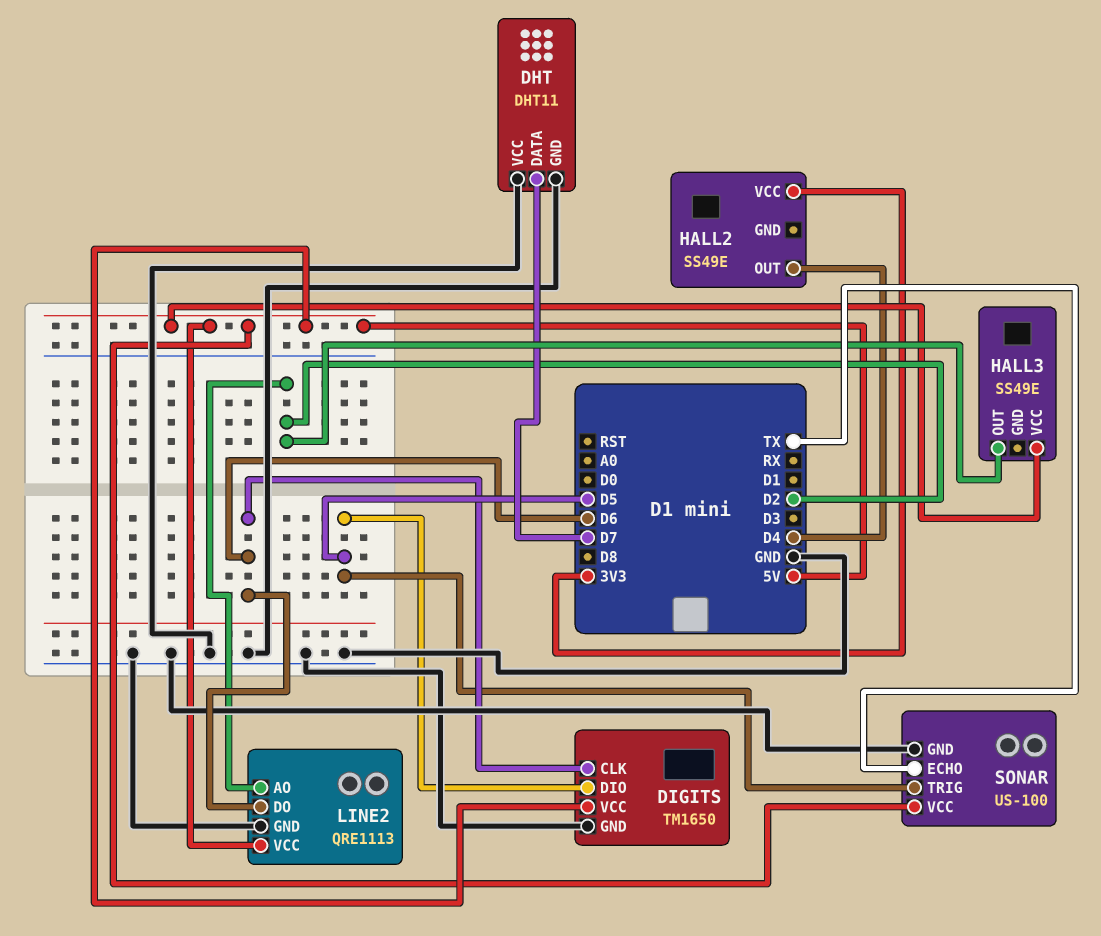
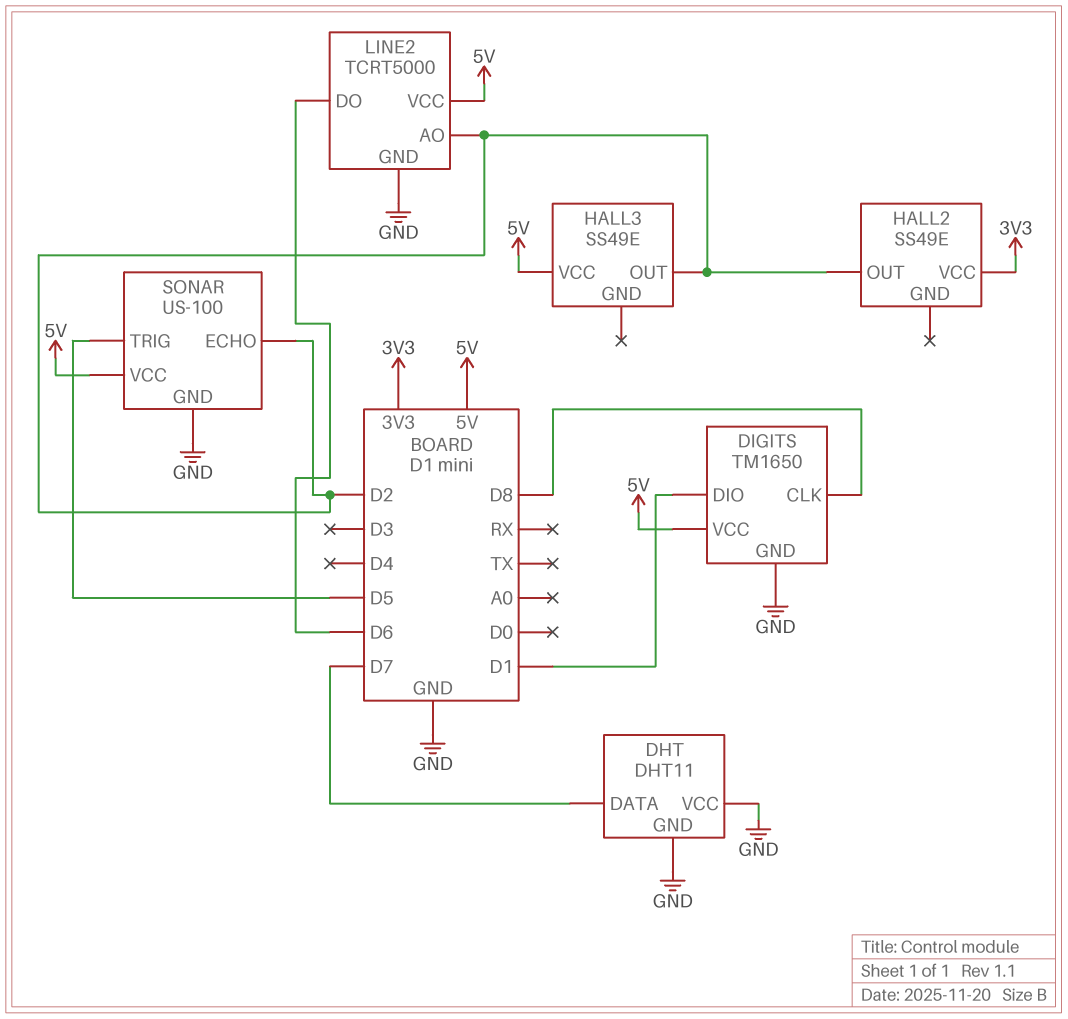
DIGITS pin CLK: D6 -> D8
DIGITS pin DIO: D5 -> D1
HALL2 pin OUT: D4 -> D2
LINE2: QRE1113 -> TCRT5000
SONAR pin ECHO: TX -> D2

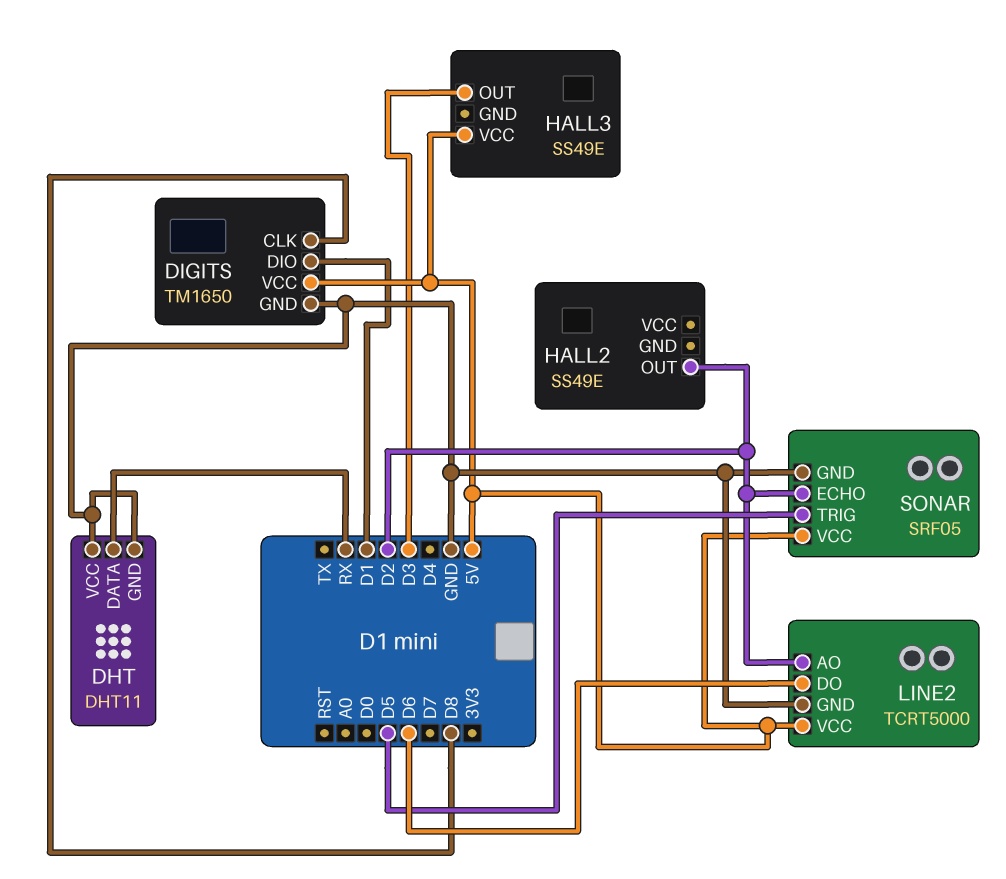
DHT pin DATA: D7 -> RX
HALL2 pin VCC: 3V3 -> none
HALL3 pin OUT: D2 -> D3
SONAR: US-100 -> SRF05

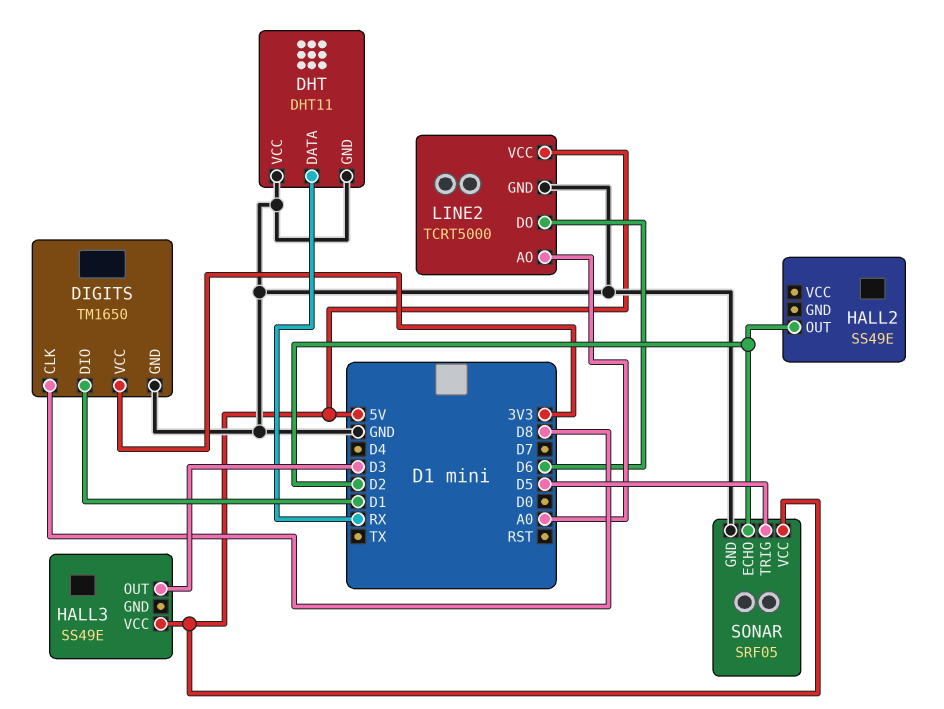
DIGITS pin VCC: 5V -> 3V3
LINE2 pin AO: D2 -> A0

